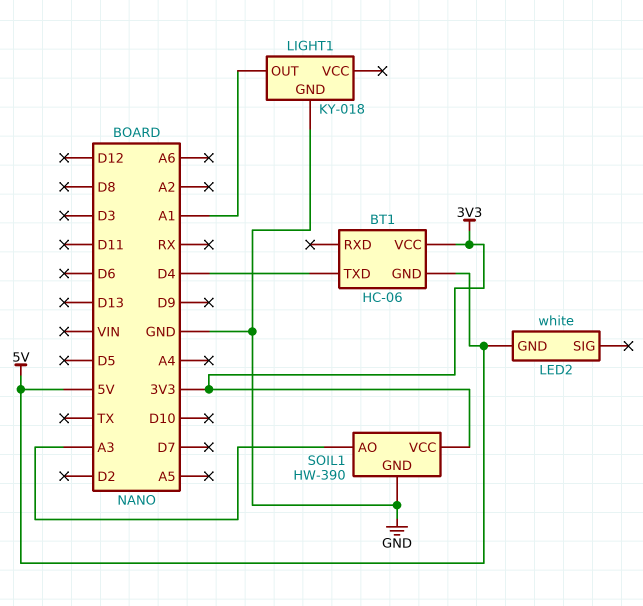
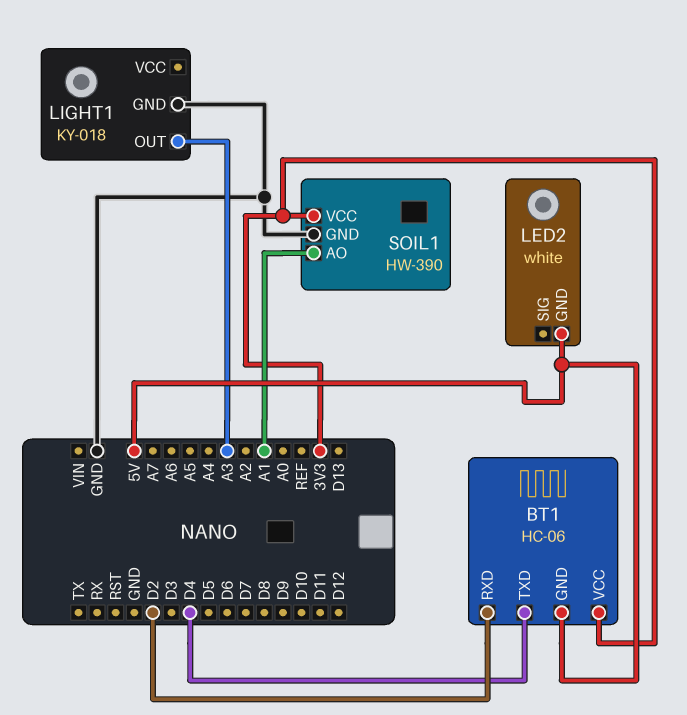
BT1 pin RXD: none -> D2
LIGHT1 pin OUT: A1 -> A3
SOIL1 pin AO: A3 -> A1

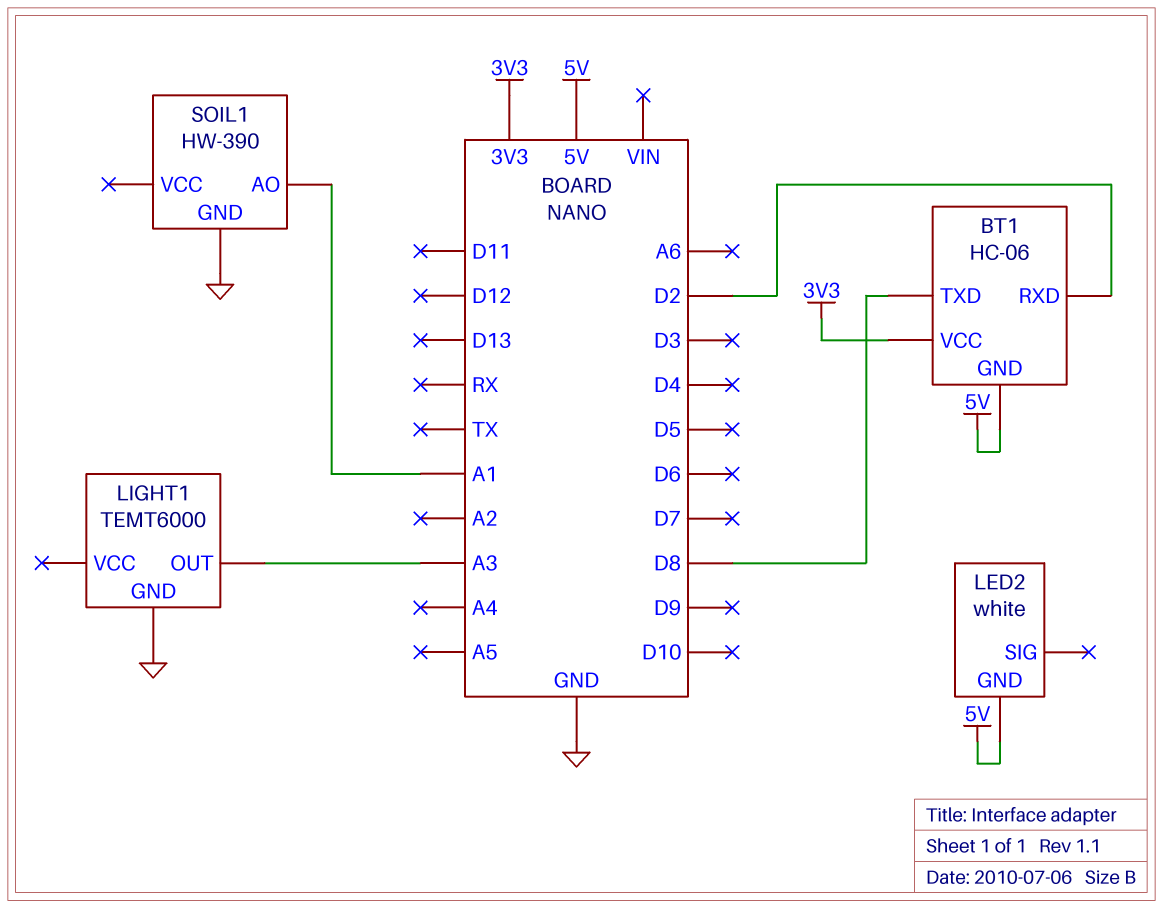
BT1 pin TXD: D4 -> D8
LIGHT1: KY-018 -> TEMT6000
SOIL1 pin VCC: 3V3 -> none

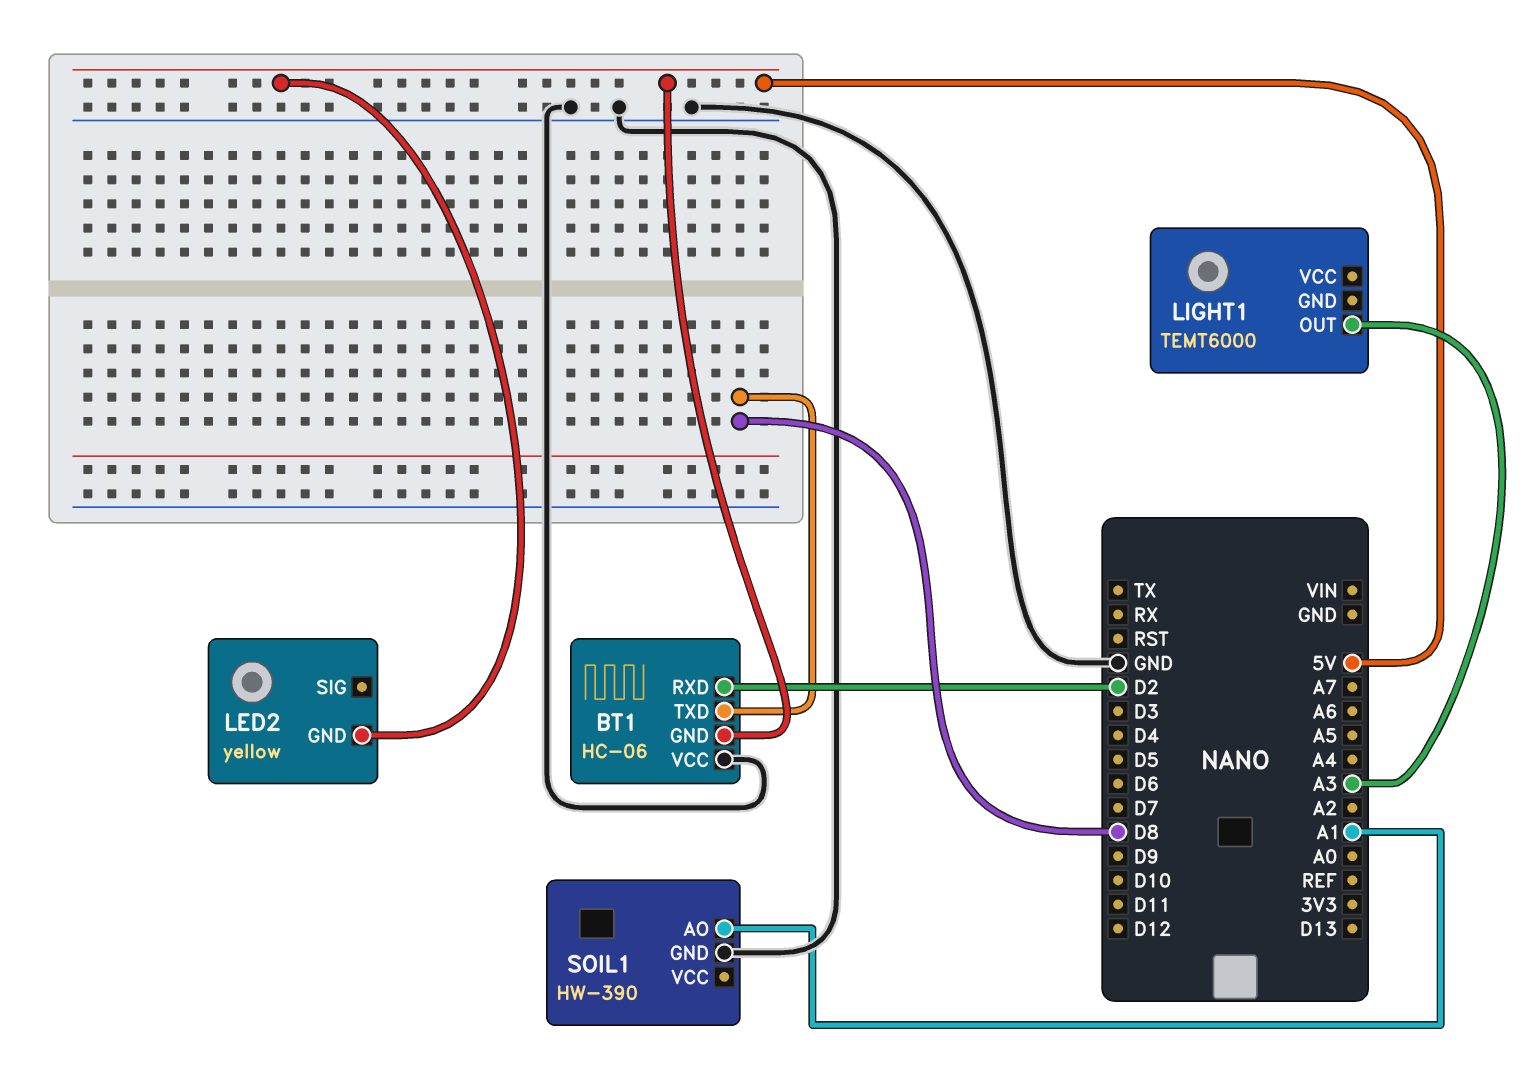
BT1 pin VCC: 3V3 -> GND
LED2: white -> yellow
LIGHT1 pin GND: GND -> none

